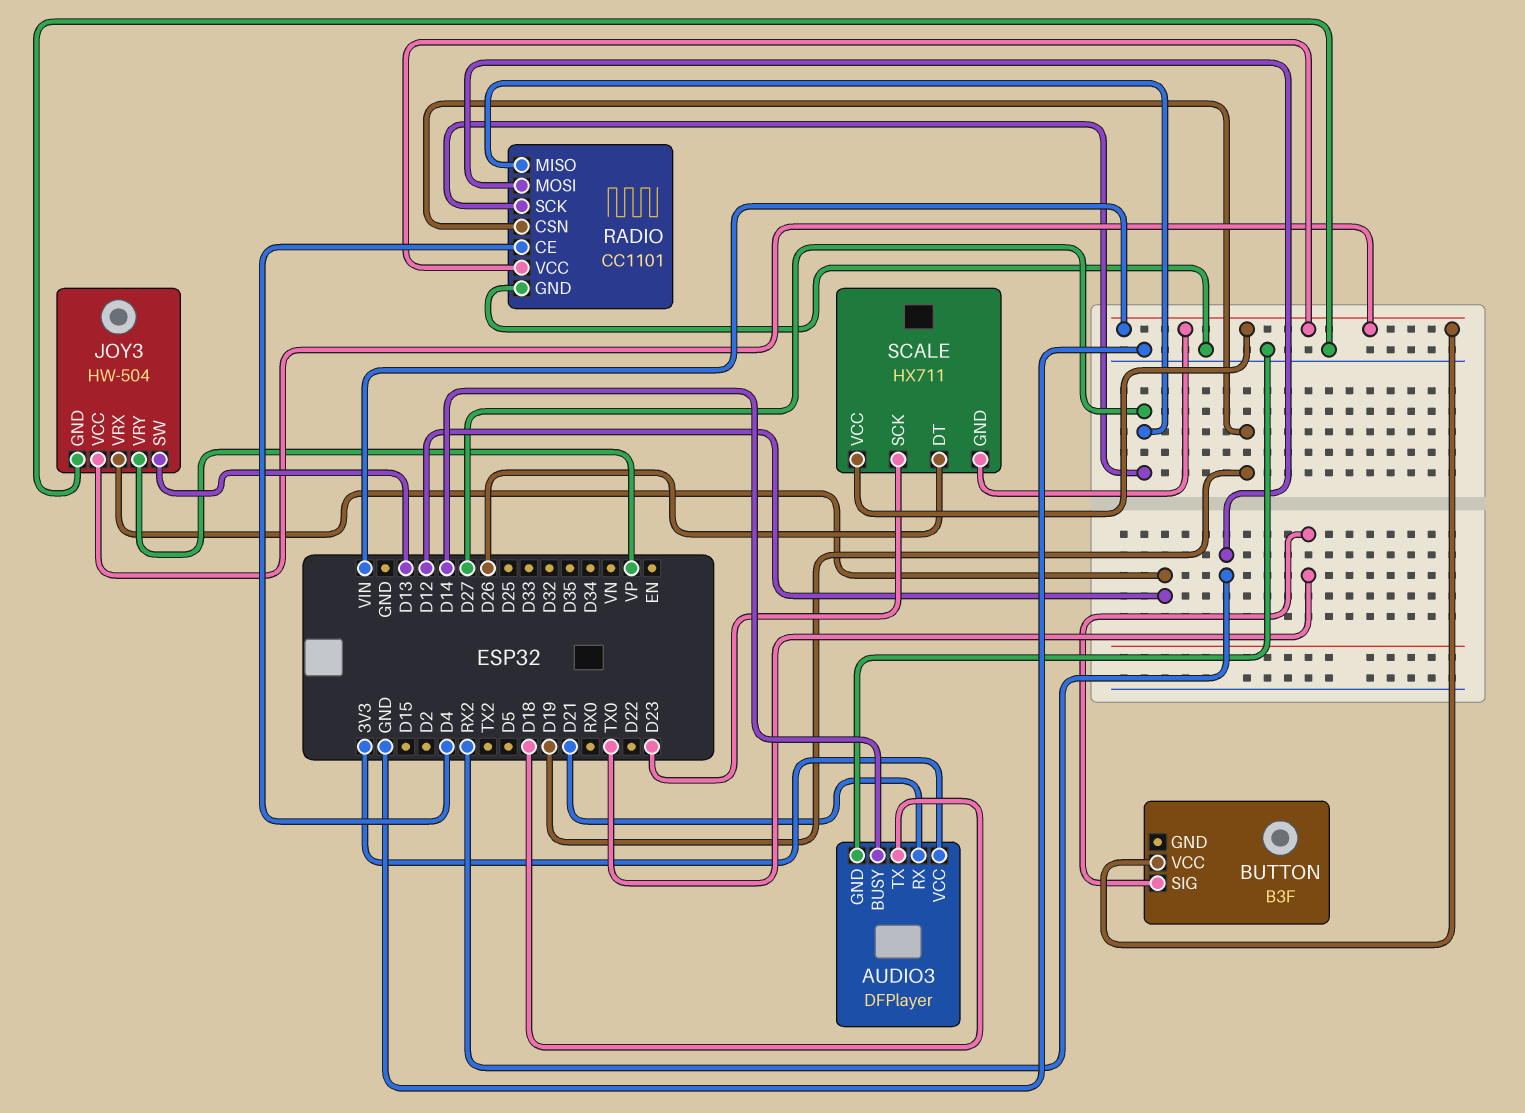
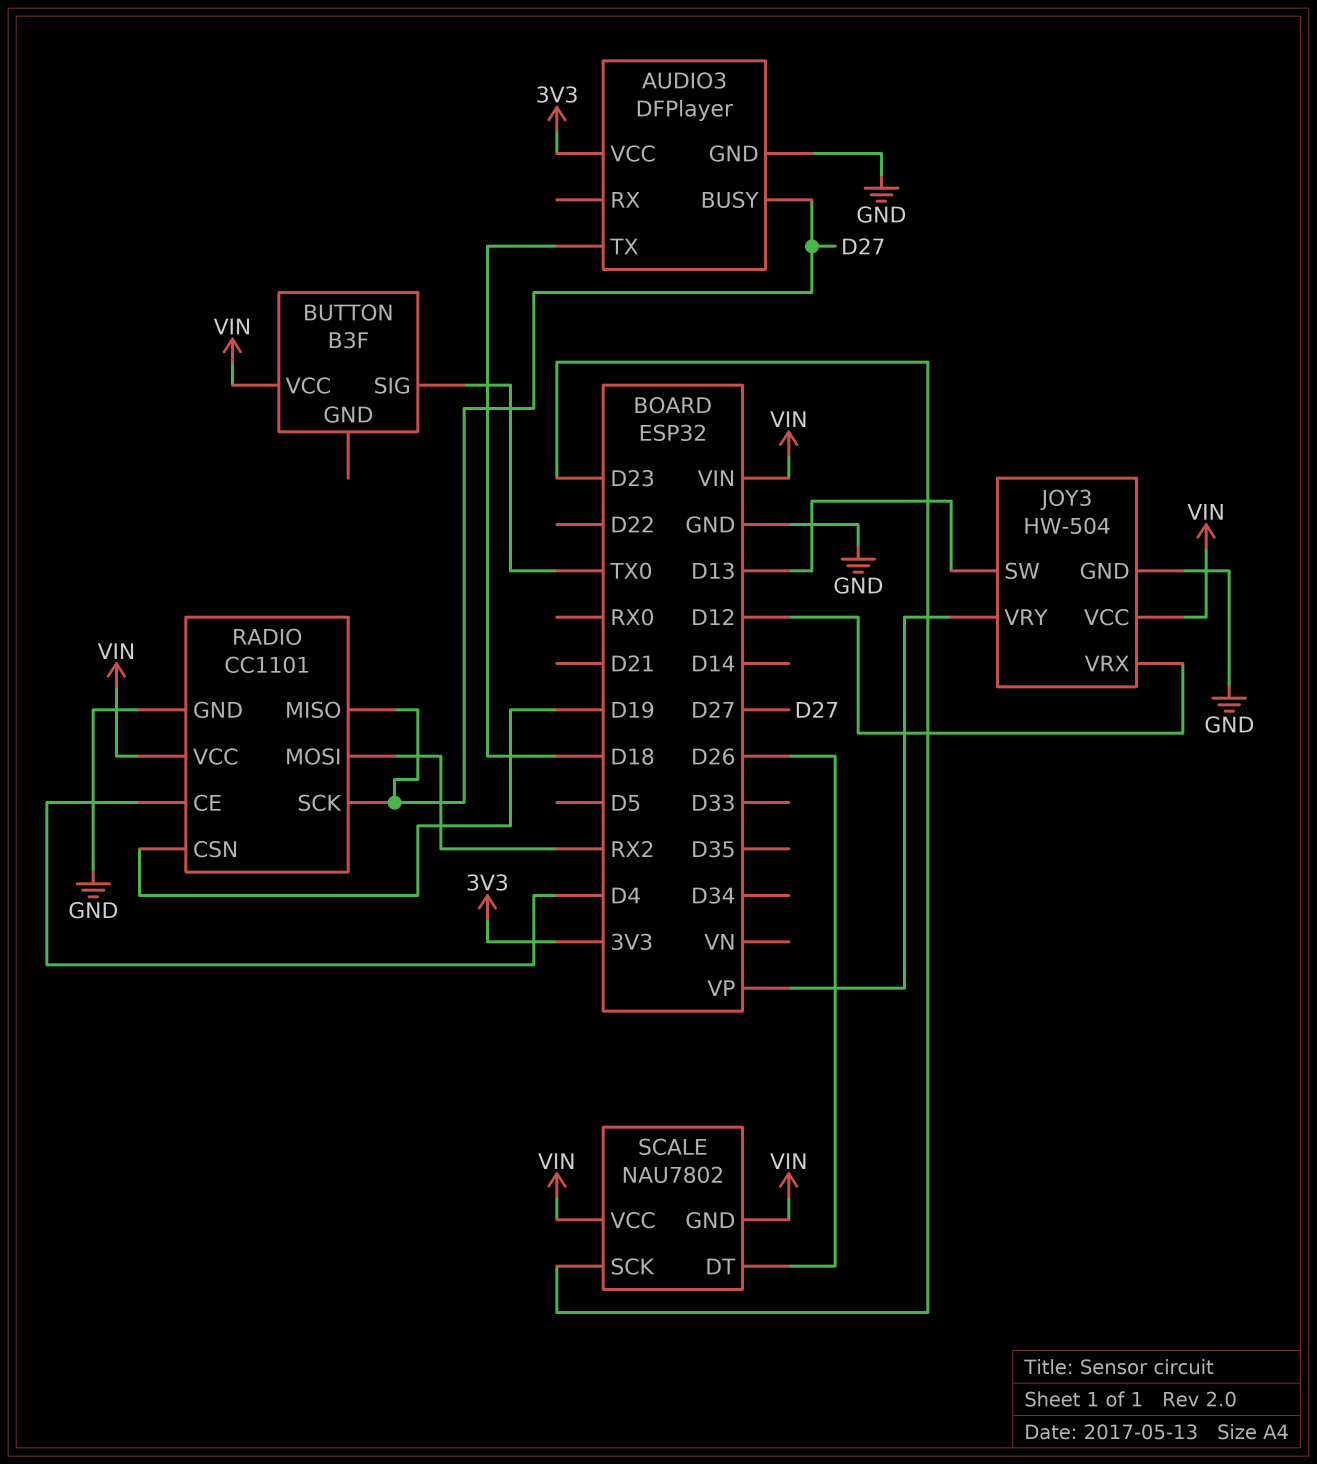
AUDIO3 pin BUSY: D14 -> D27
AUDIO3 pin RX: D21 -> none
SCALE: HX711 -> NAU7802

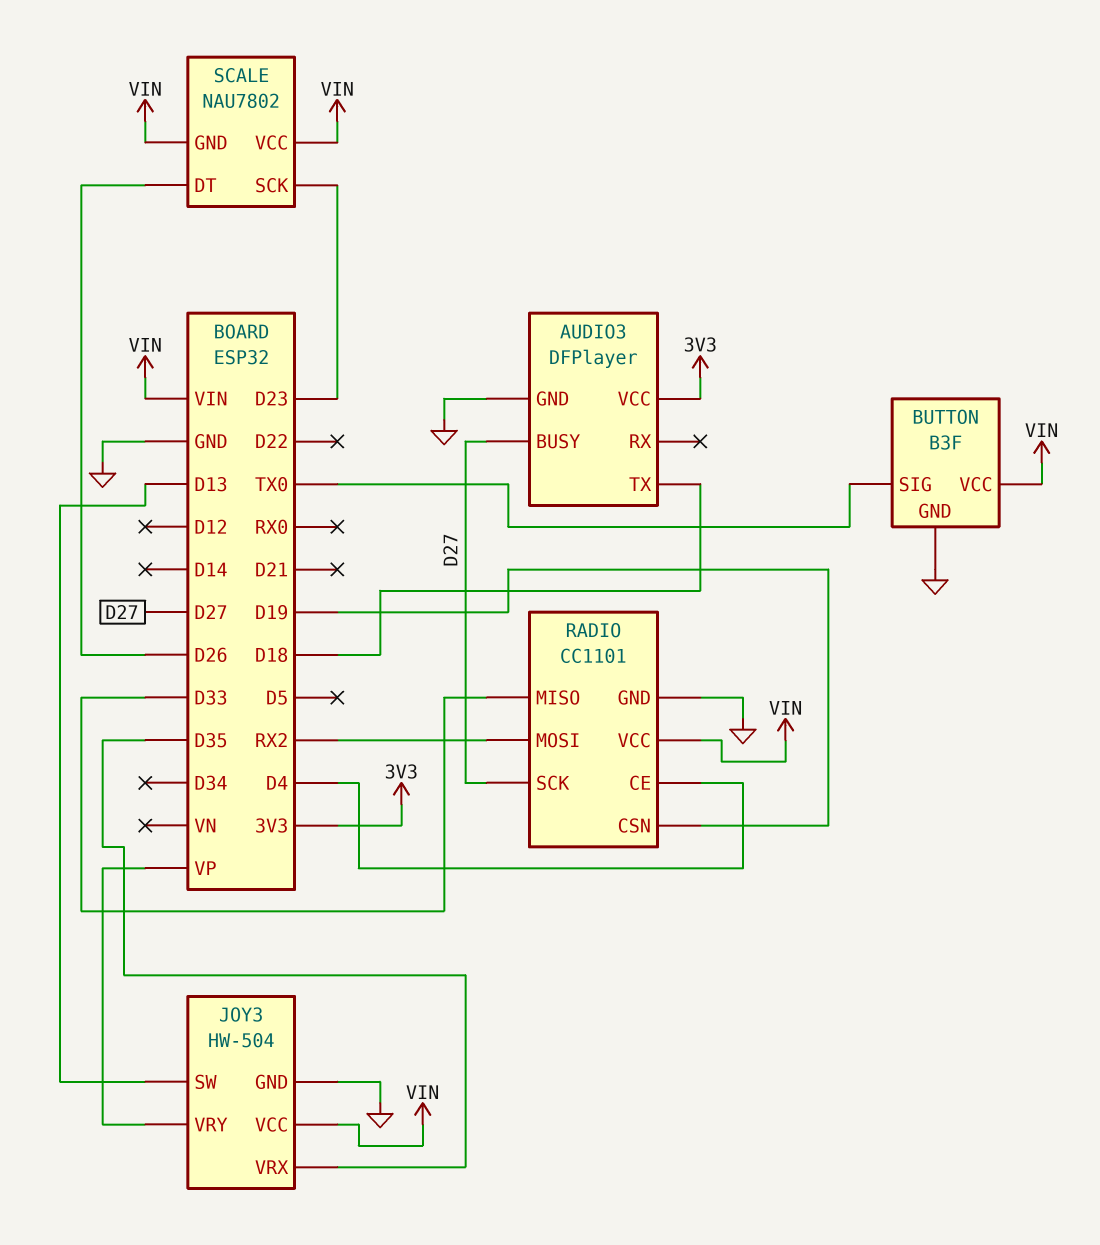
BUTTON pin GND: none -> GND
JOY3 pin VRX: D12 -> D35
RADIO pin MISO: D27 -> D33

